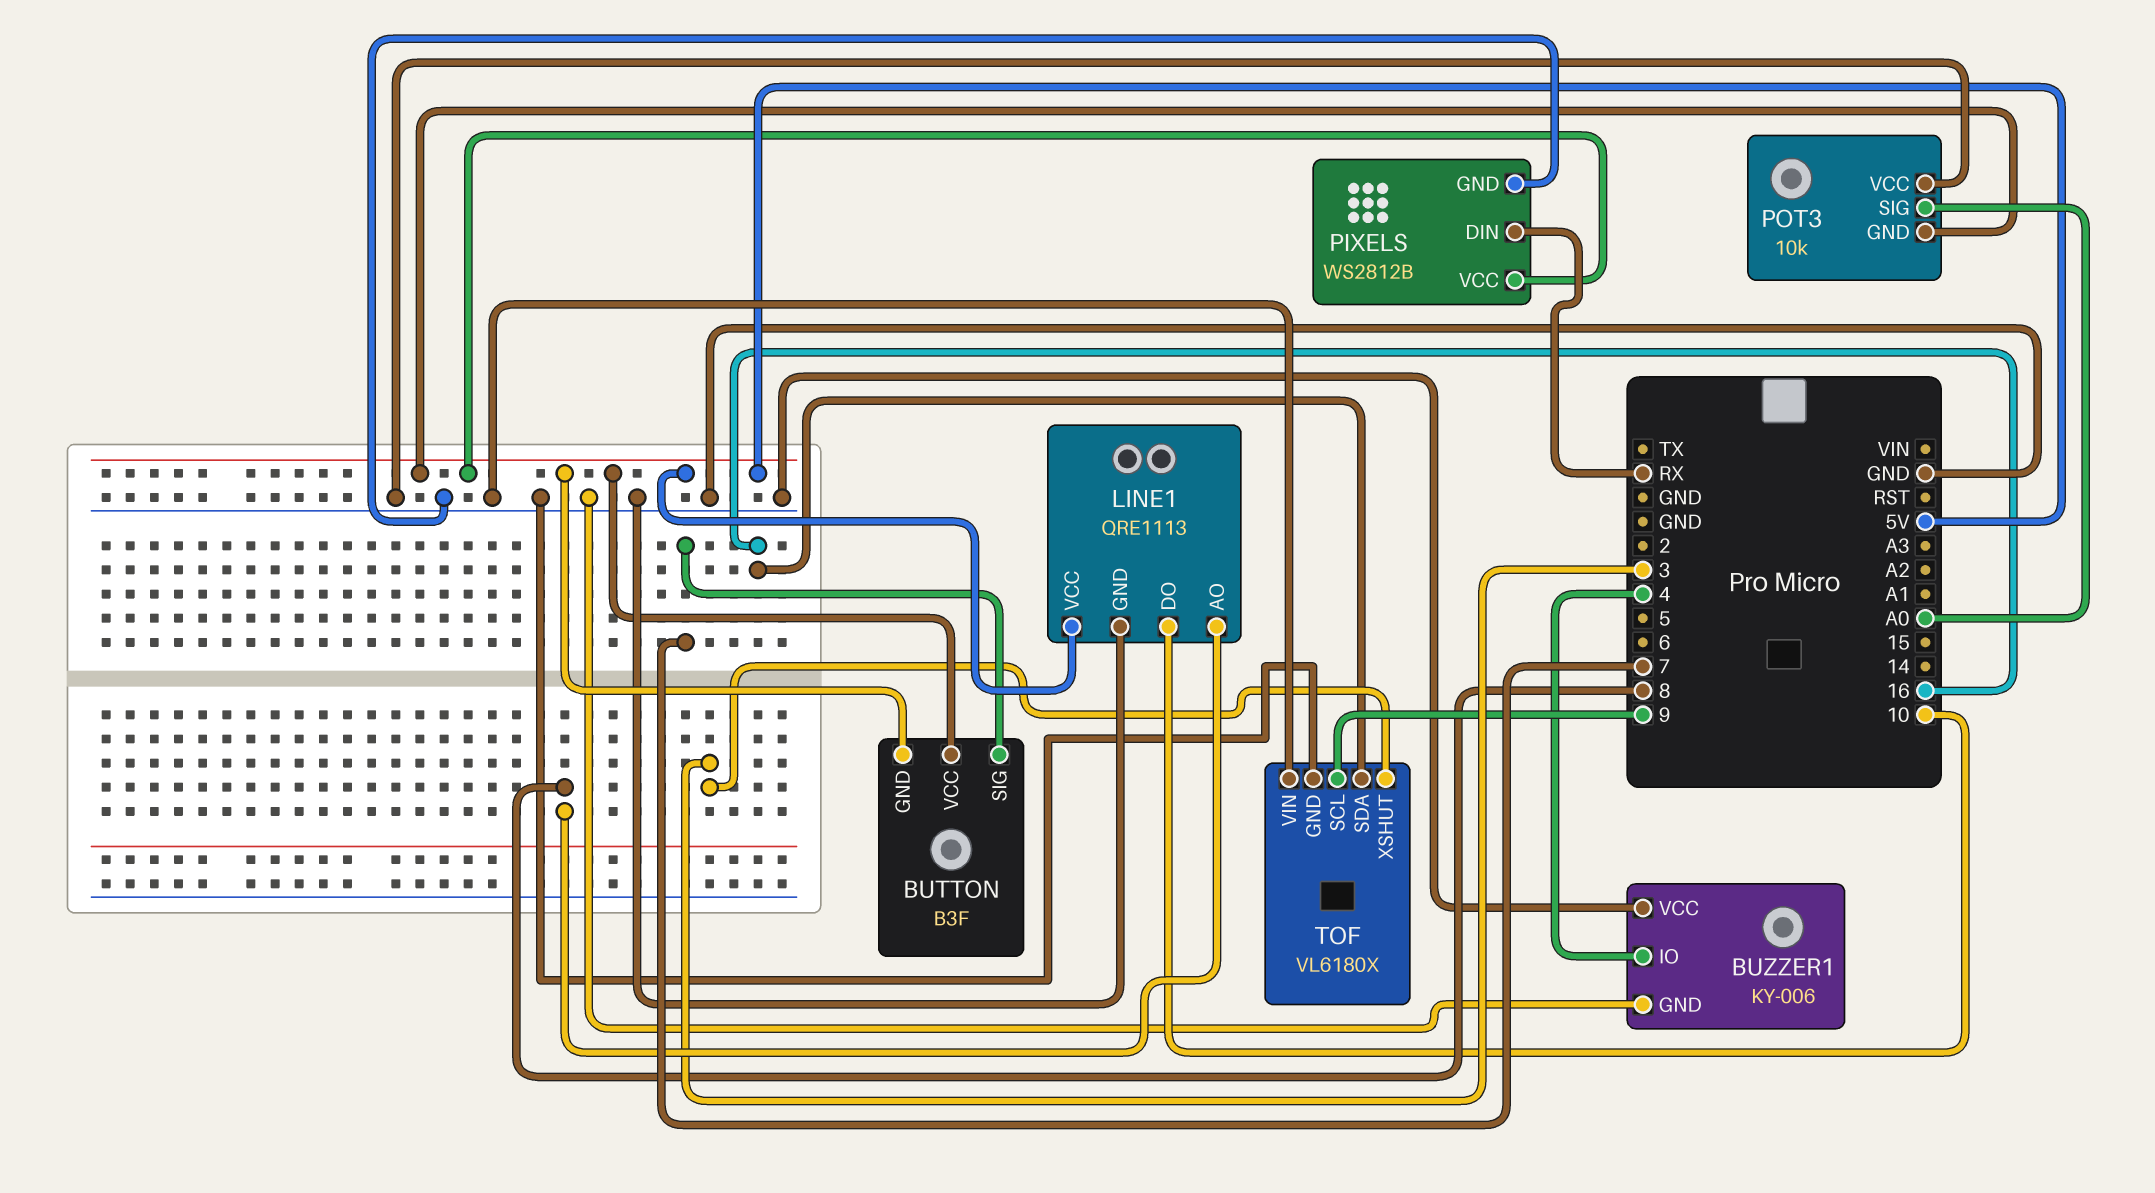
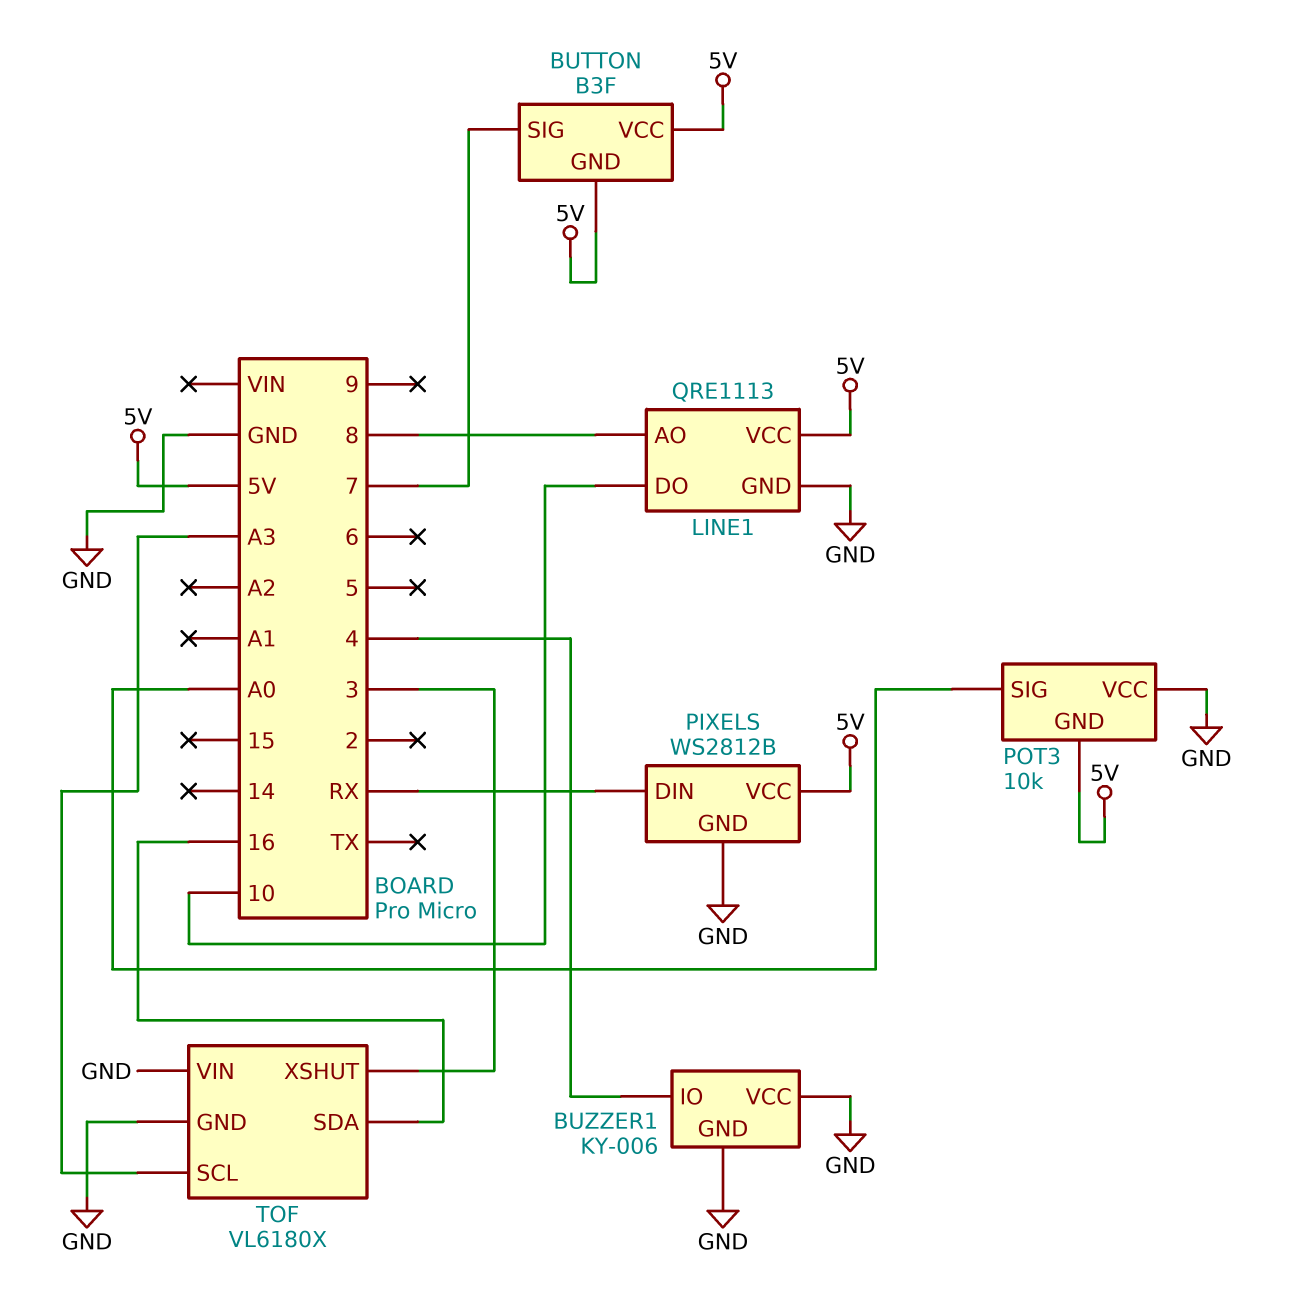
TOF pin SCL: 9 -> A3

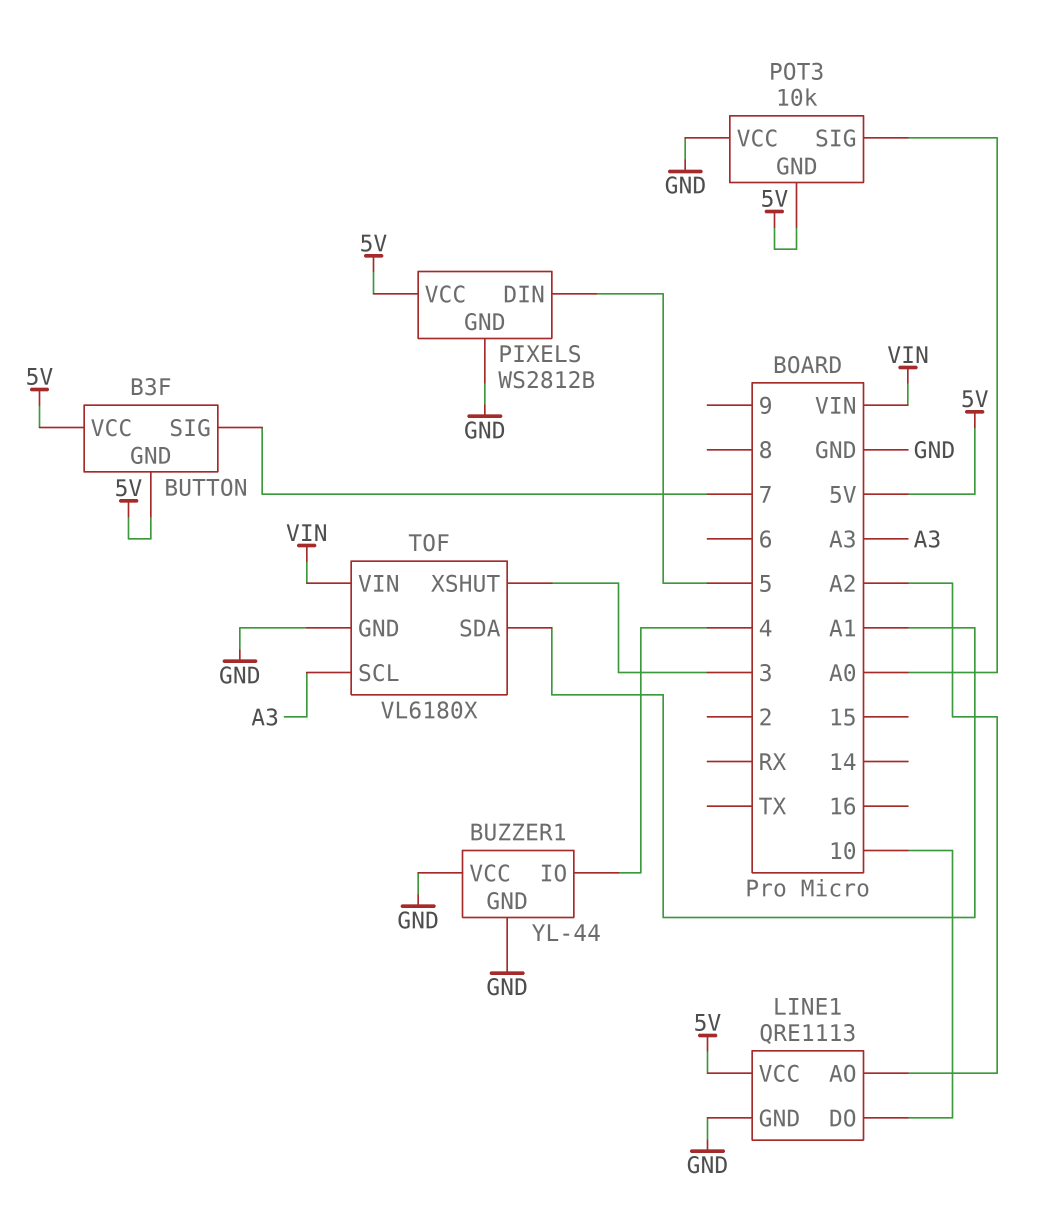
BUZZER1: KY-006 -> YL-44
LINE1 pin AO: 8 -> A2
PIXELS pin DIN: RX -> 5
TOF pin SDA: 16 -> A1
TOF pin VIN: GND -> VIN

